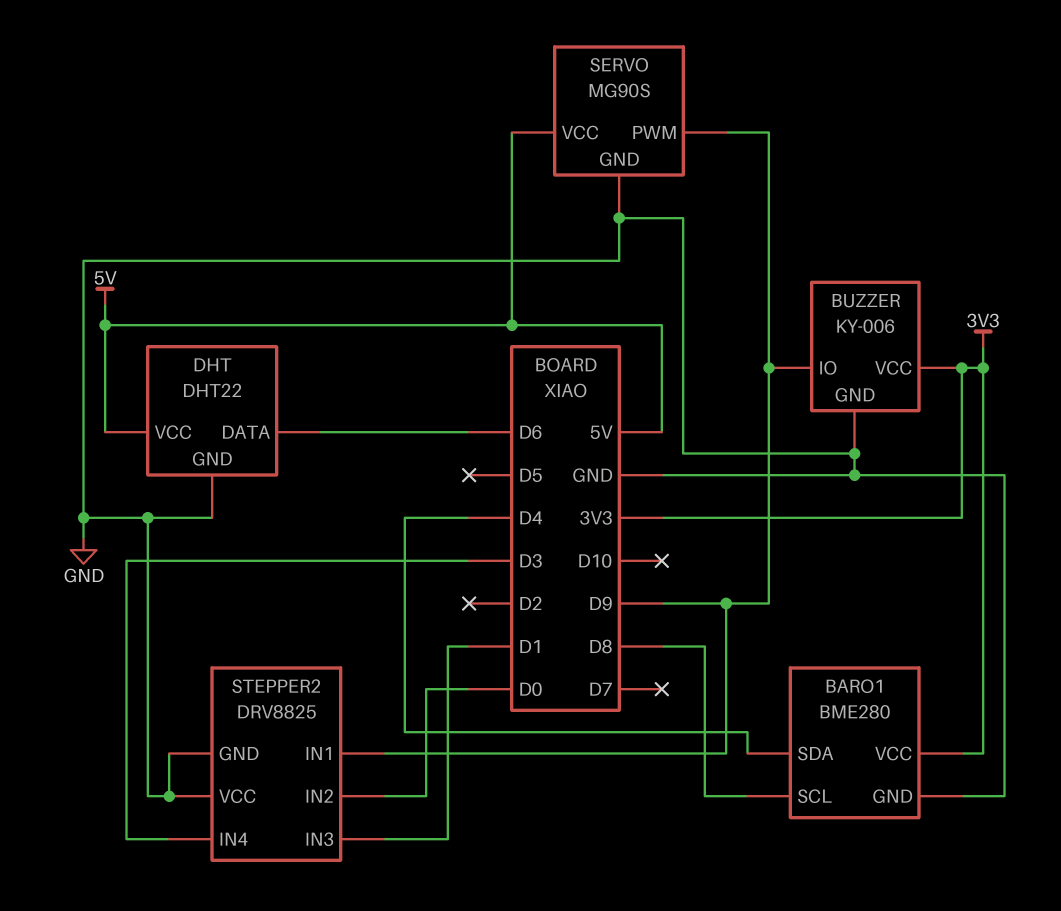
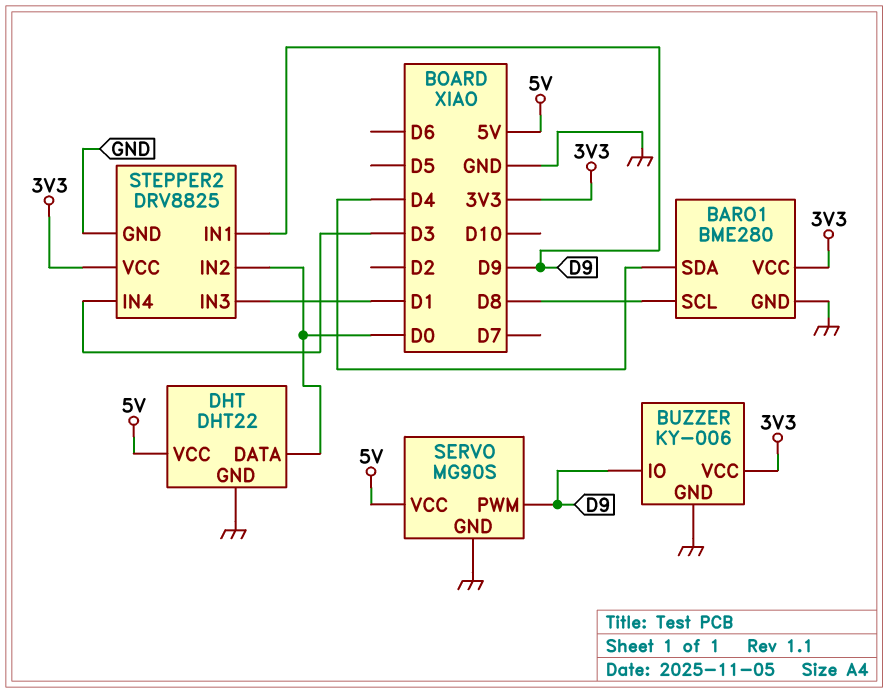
DHT pin DATA: D6 -> D0
STEPPER2 pin VCC: GND -> 3V3

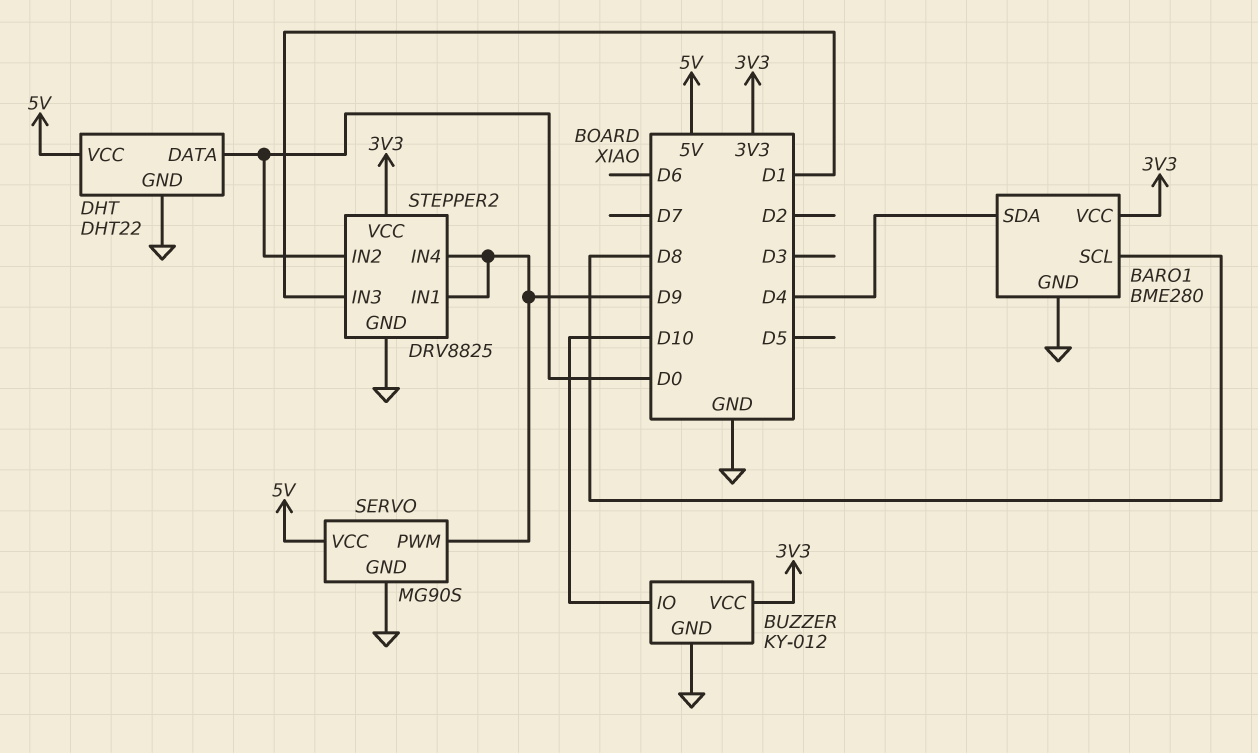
BUZZER: KY-006 -> KY-012
BUZZER pin IO: D9 -> D10
STEPPER2 pin IN4: D3 -> D9

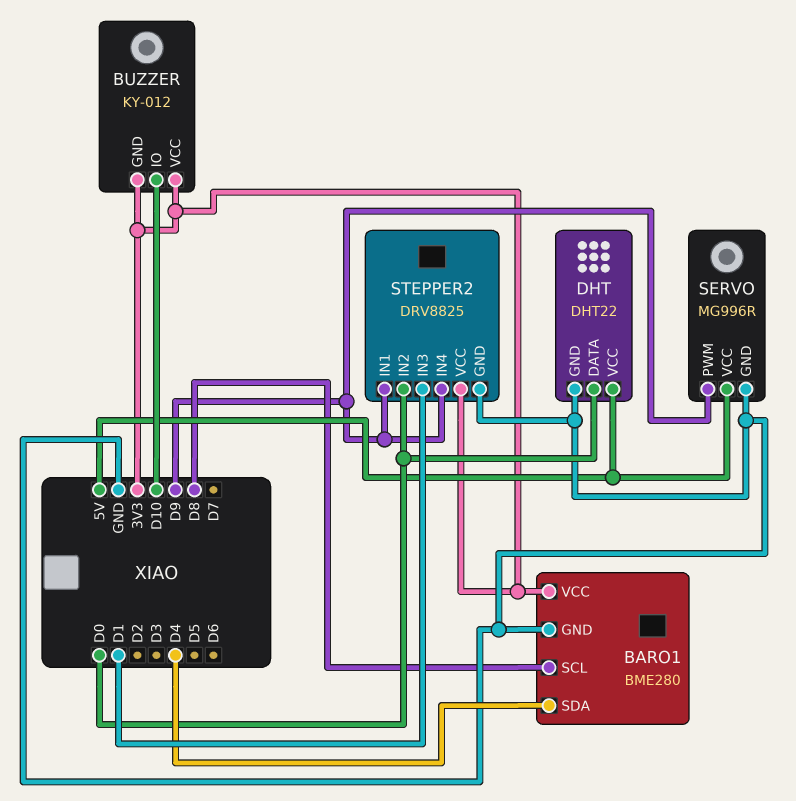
BUZZER pin GND: GND -> 3V3
SERVO: MG90S -> MG996R

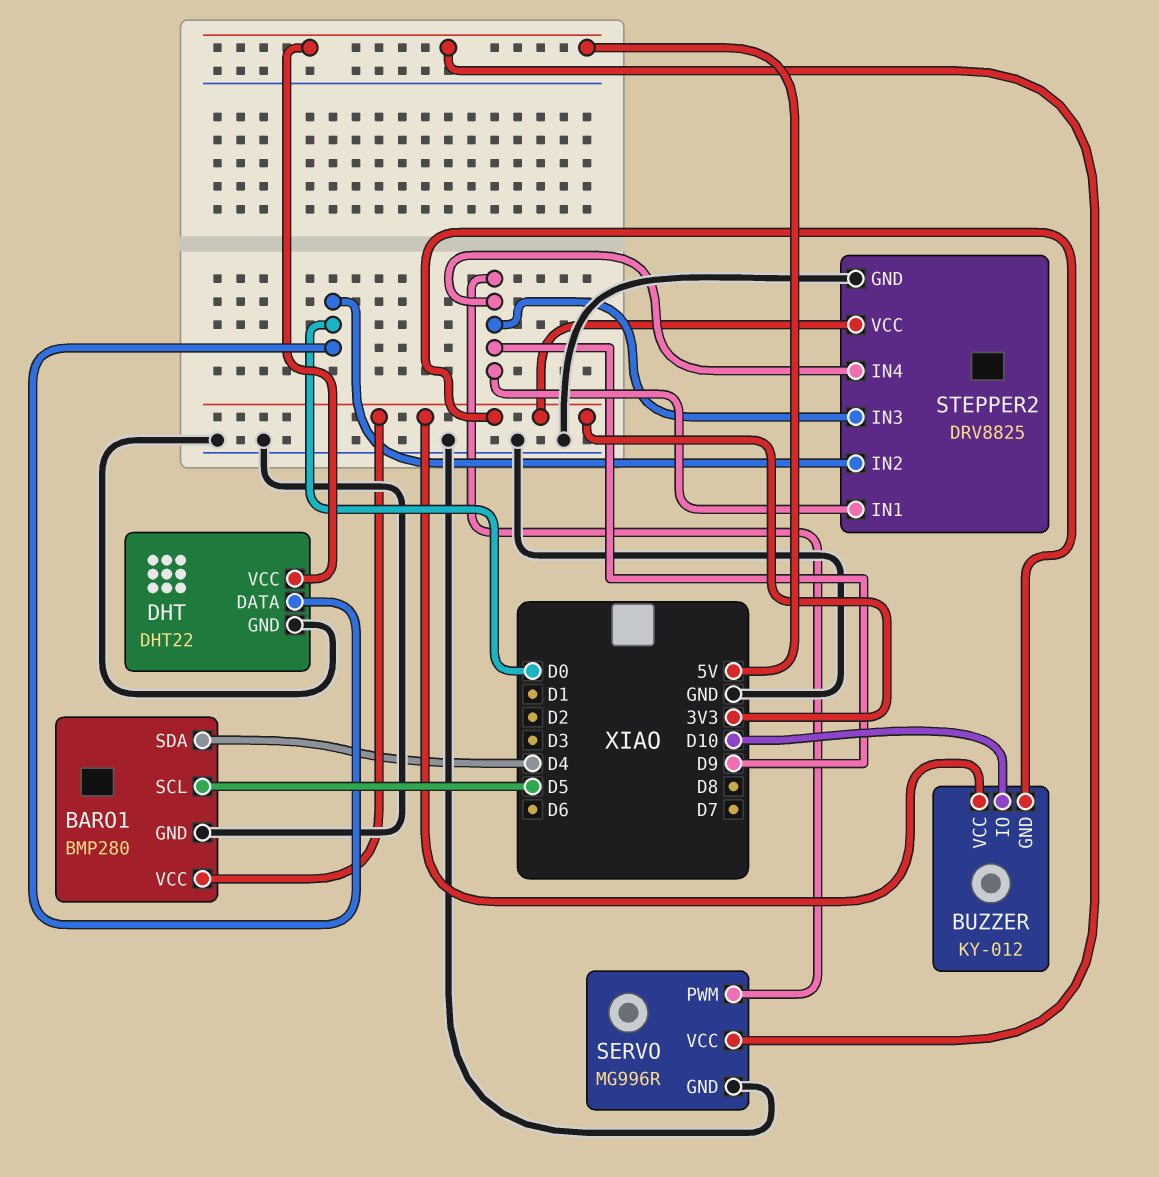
BARO1: BME280 -> BMP280
BARO1 pin SCL: D8 -> D5
STEPPER2 pin IN3: D1 -> D9

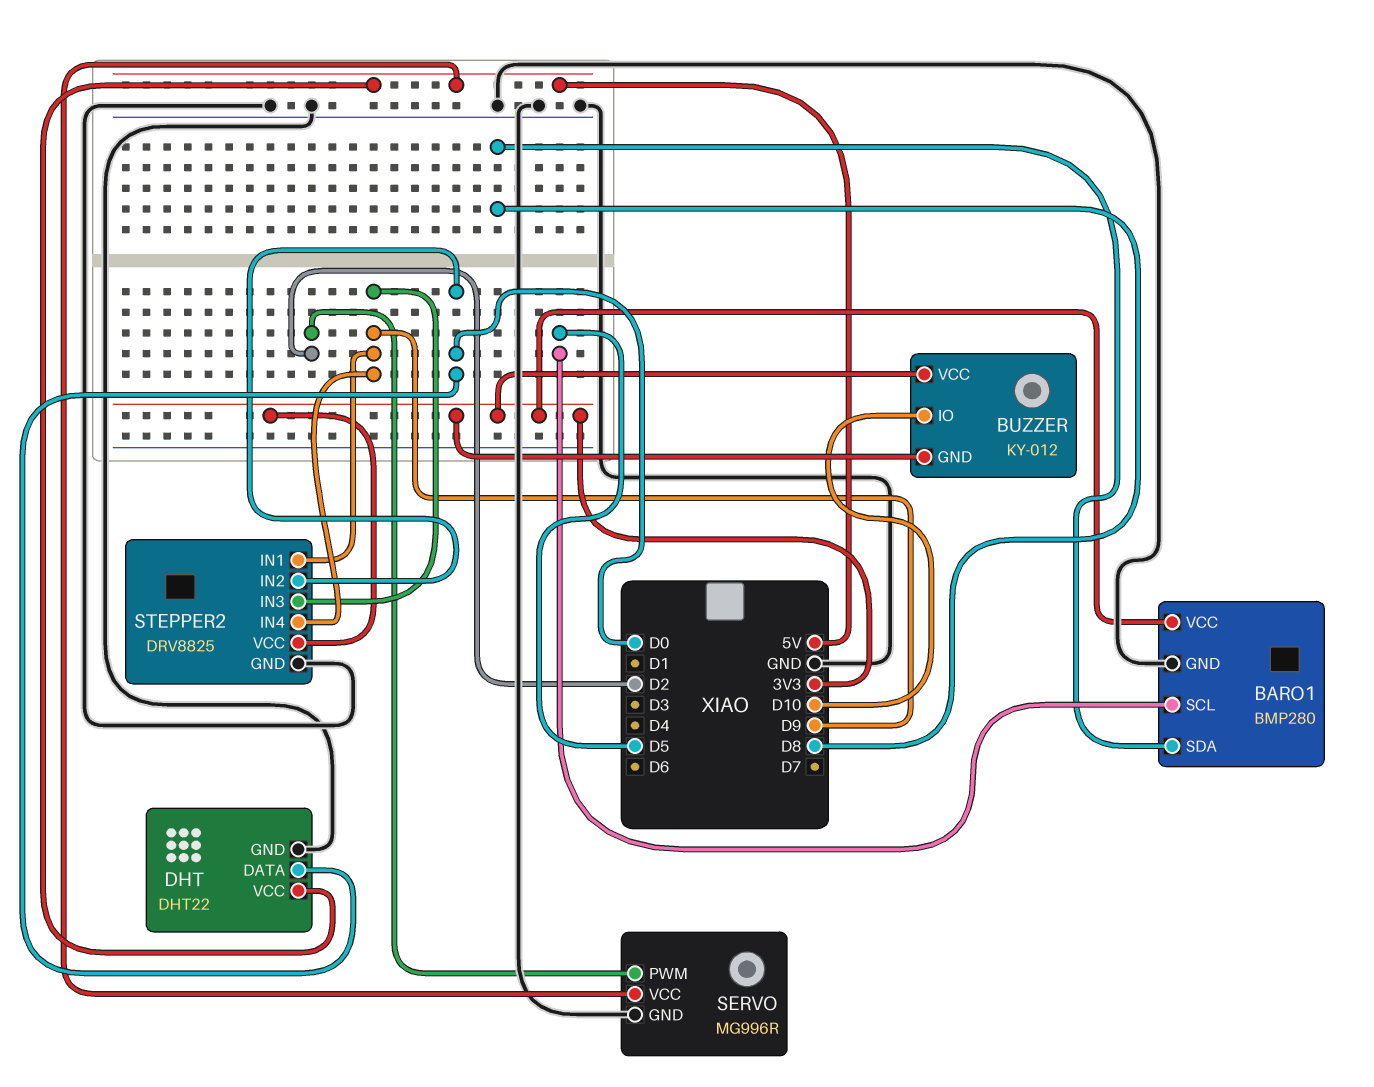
BARO1 pin SDA: D4 -> D8
SERVO pin PWM: D9 -> D2

